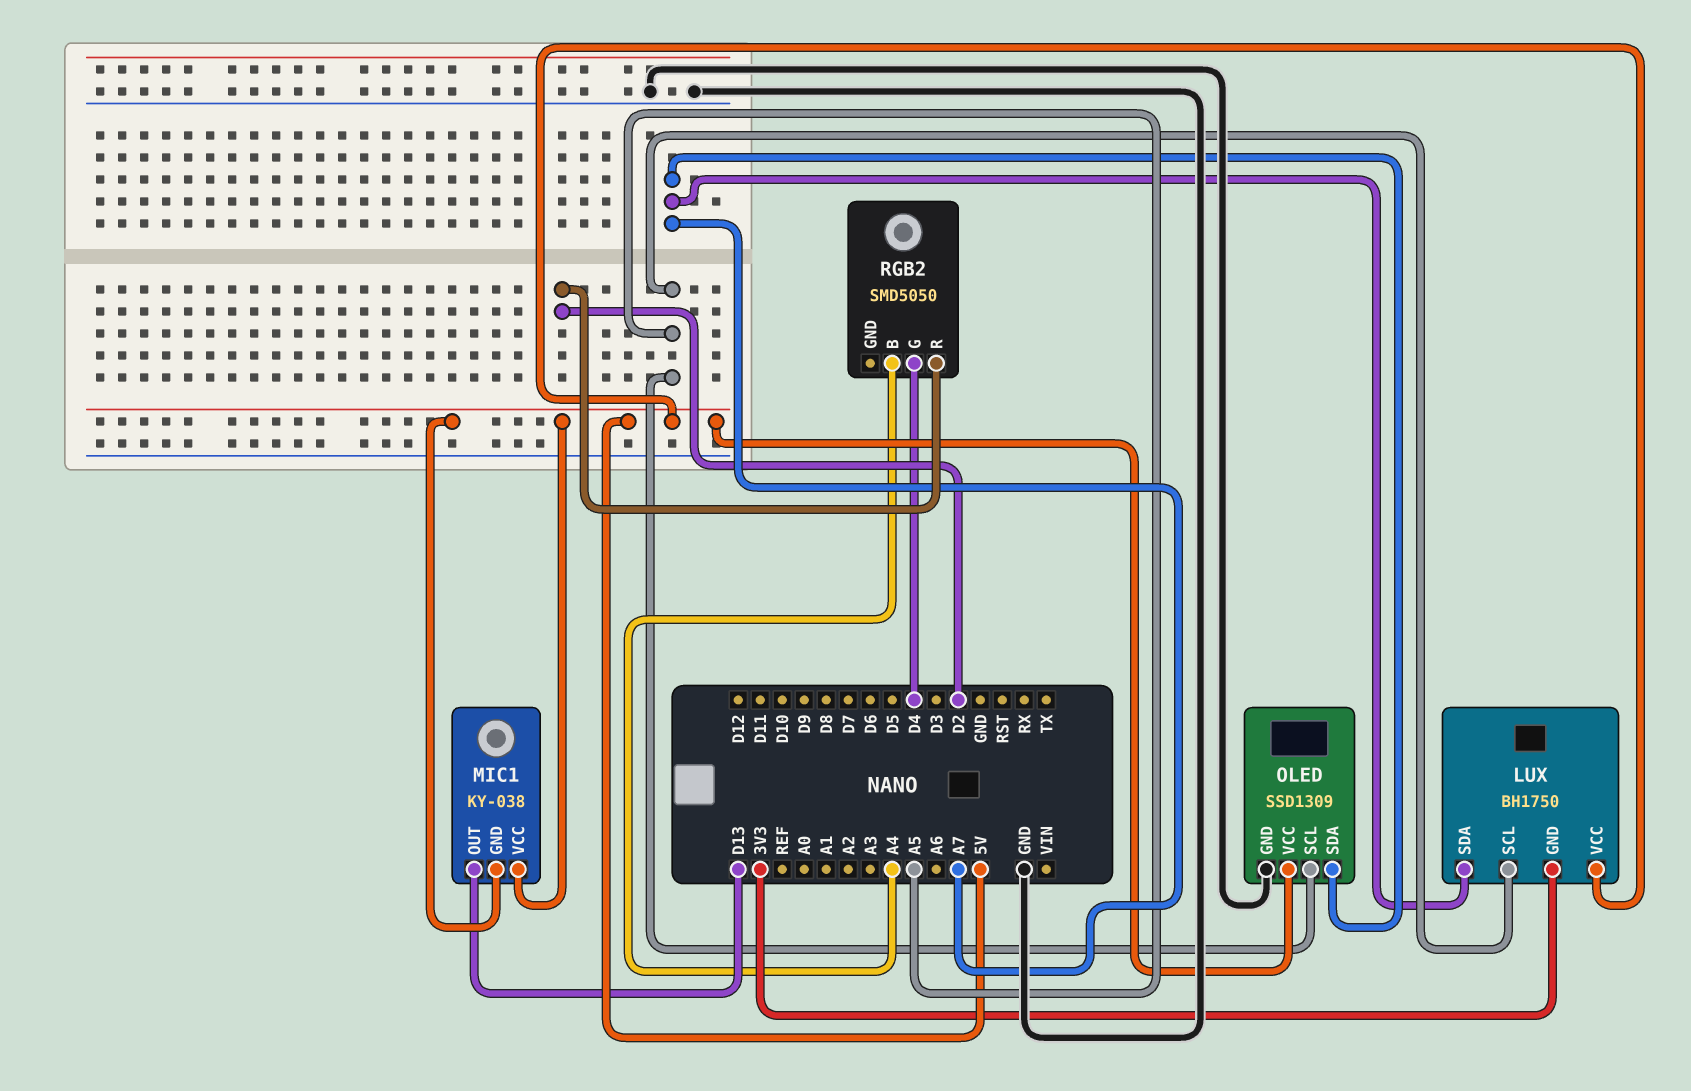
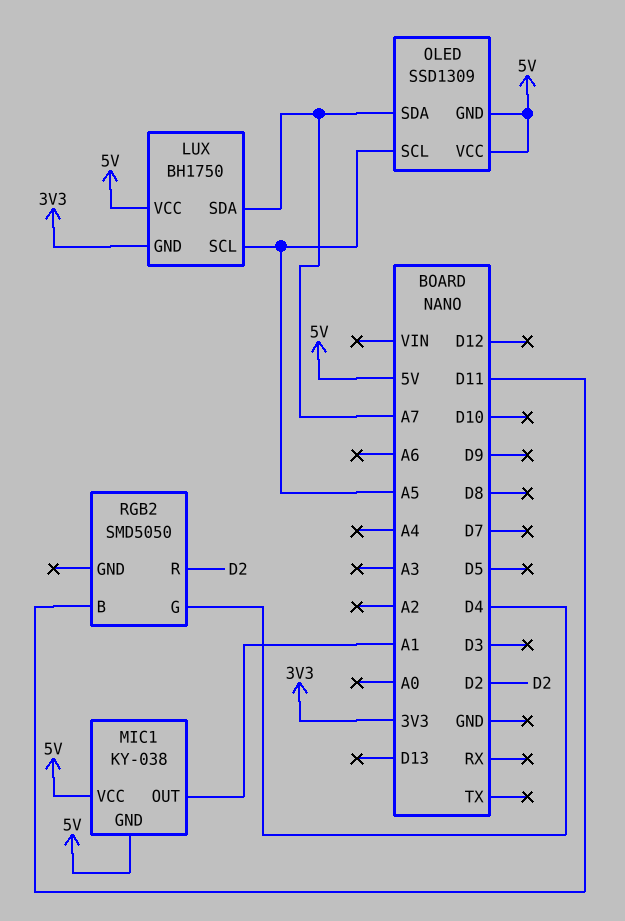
MIC1 pin OUT: D13 -> A1
OLED pin GND: GND -> 5V
RGB2 pin B: A4 -> D11

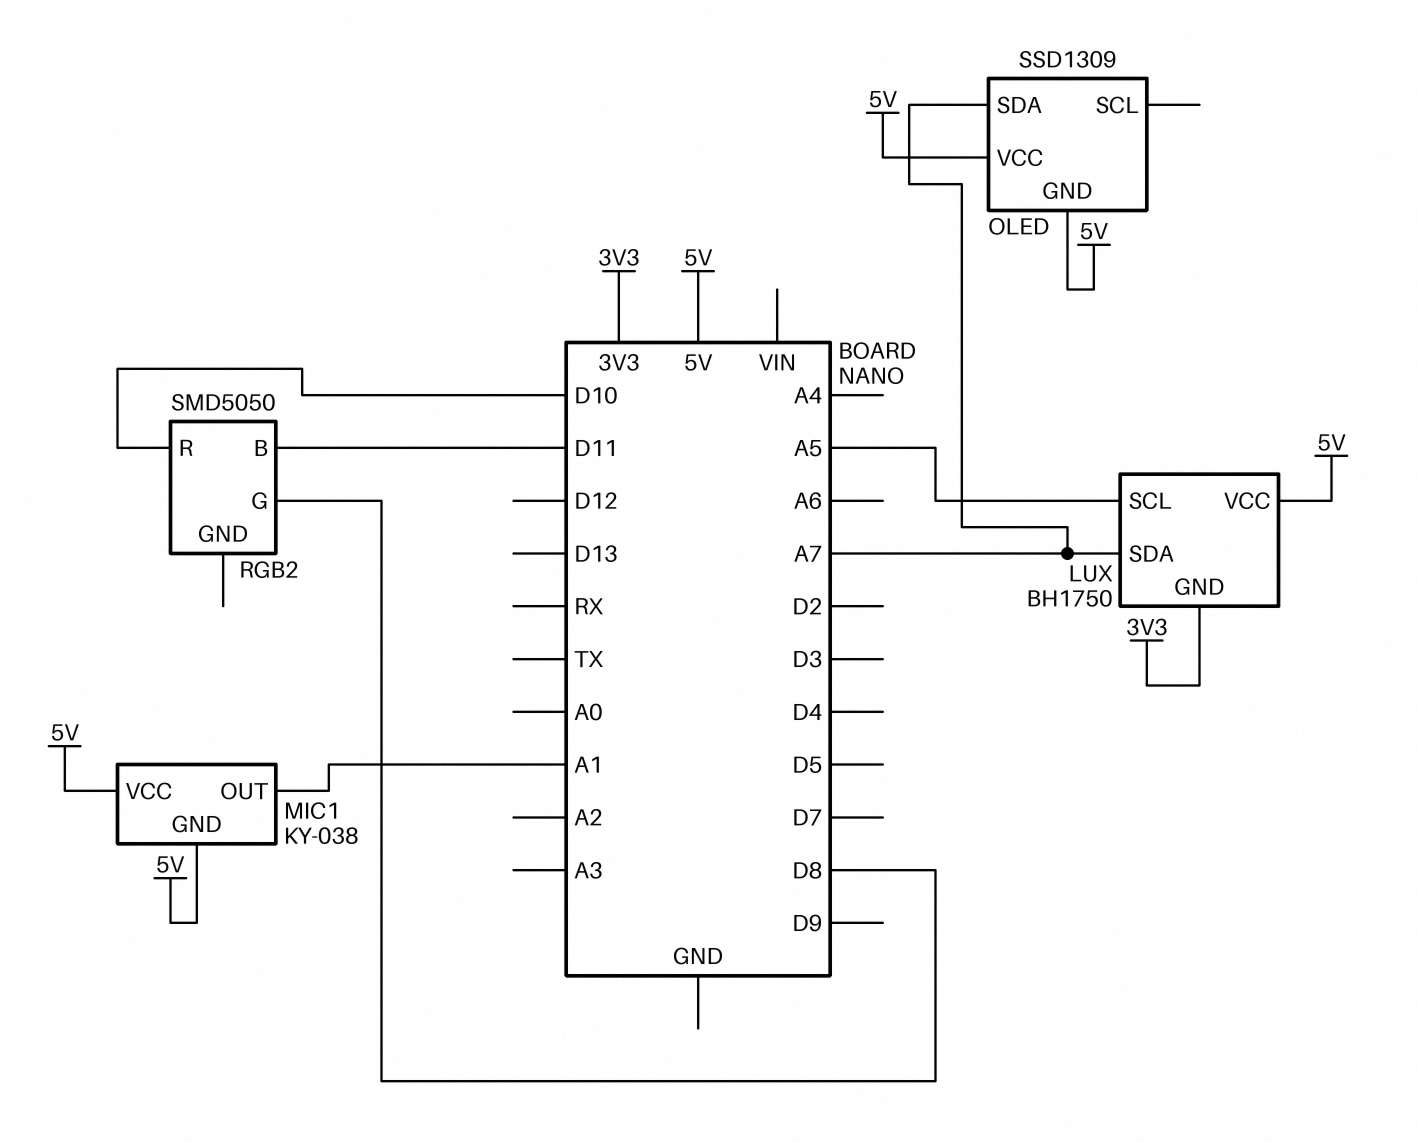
OLED pin SCL: A5 -> none
RGB2 pin G: D4 -> D8
RGB2 pin R: D2 -> D10

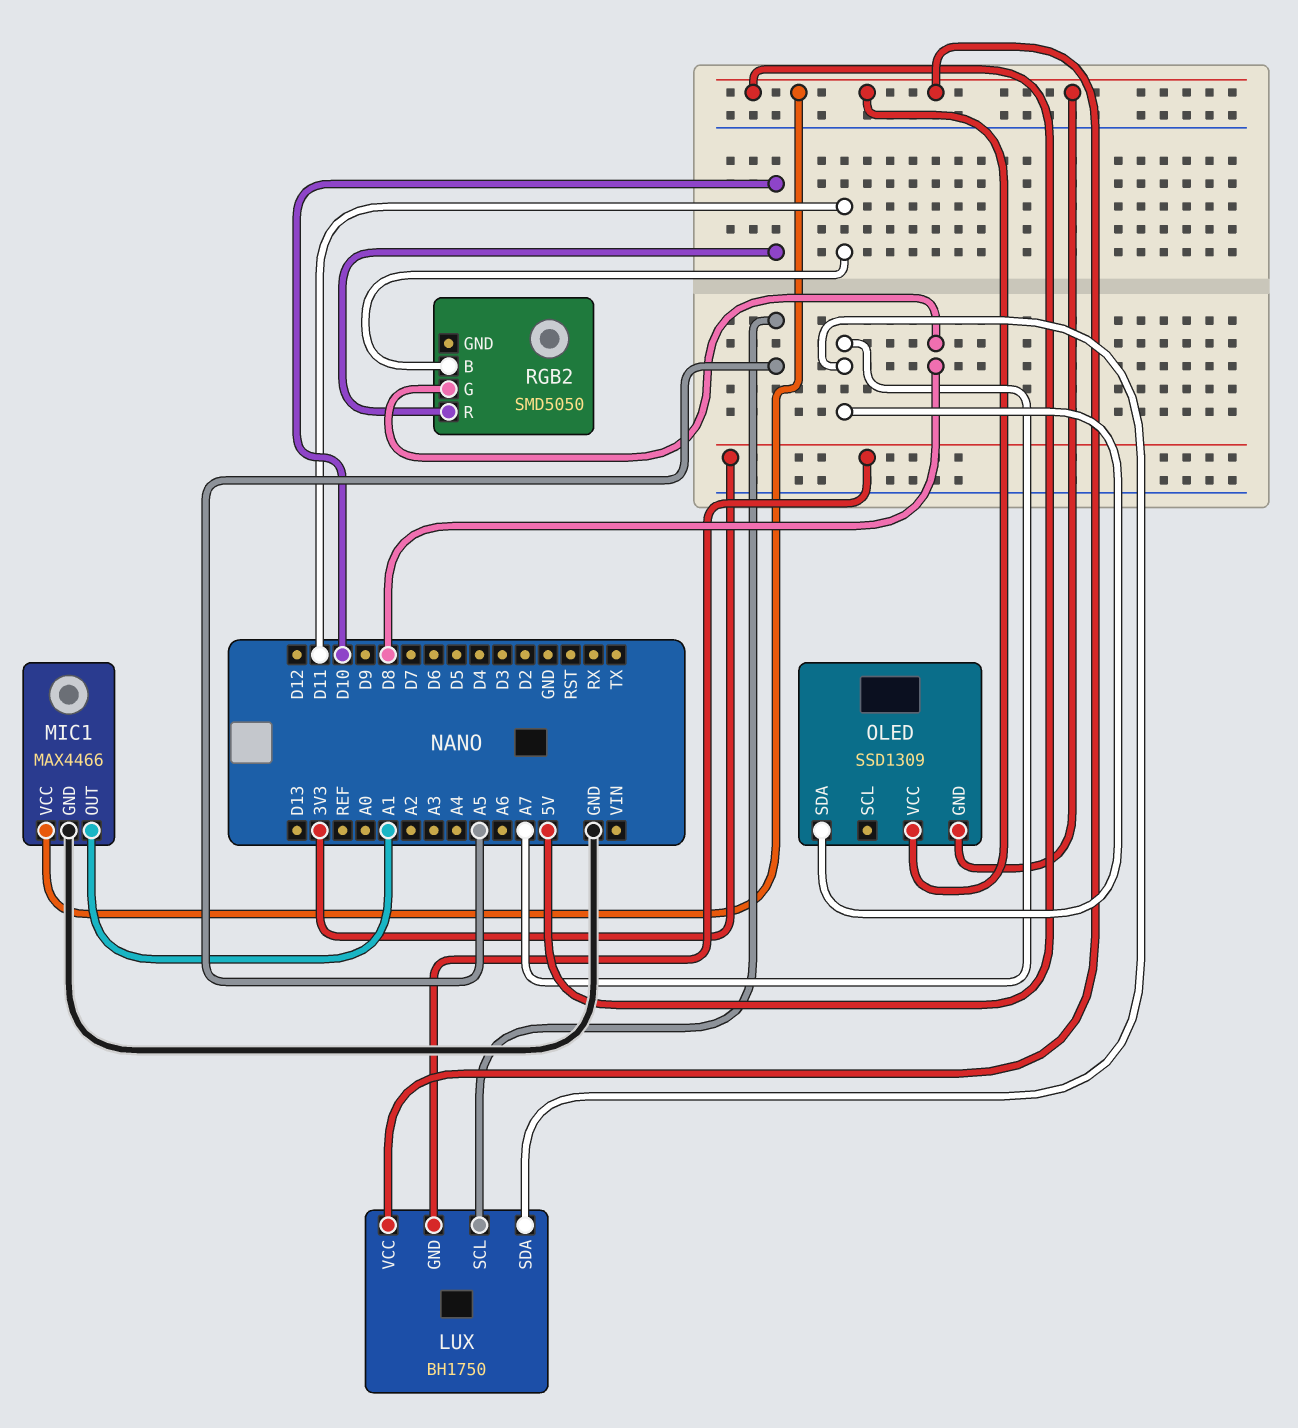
MIC1: KY-038 -> MAX4466
MIC1 pin GND: 5V -> GND

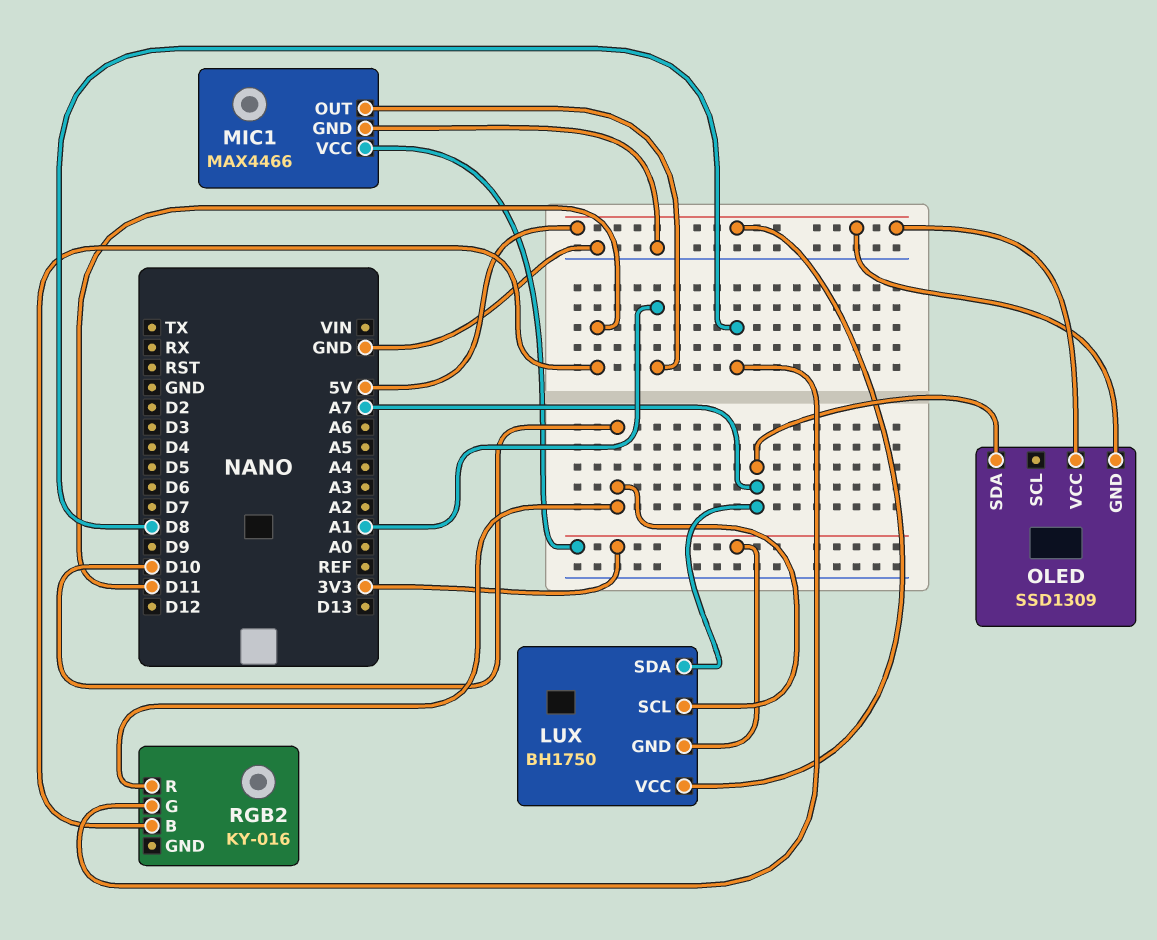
LUX pin SCL: A5 -> D10
MIC1 pin VCC: 5V -> 3V3
RGB2: SMD5050 -> KY-016

